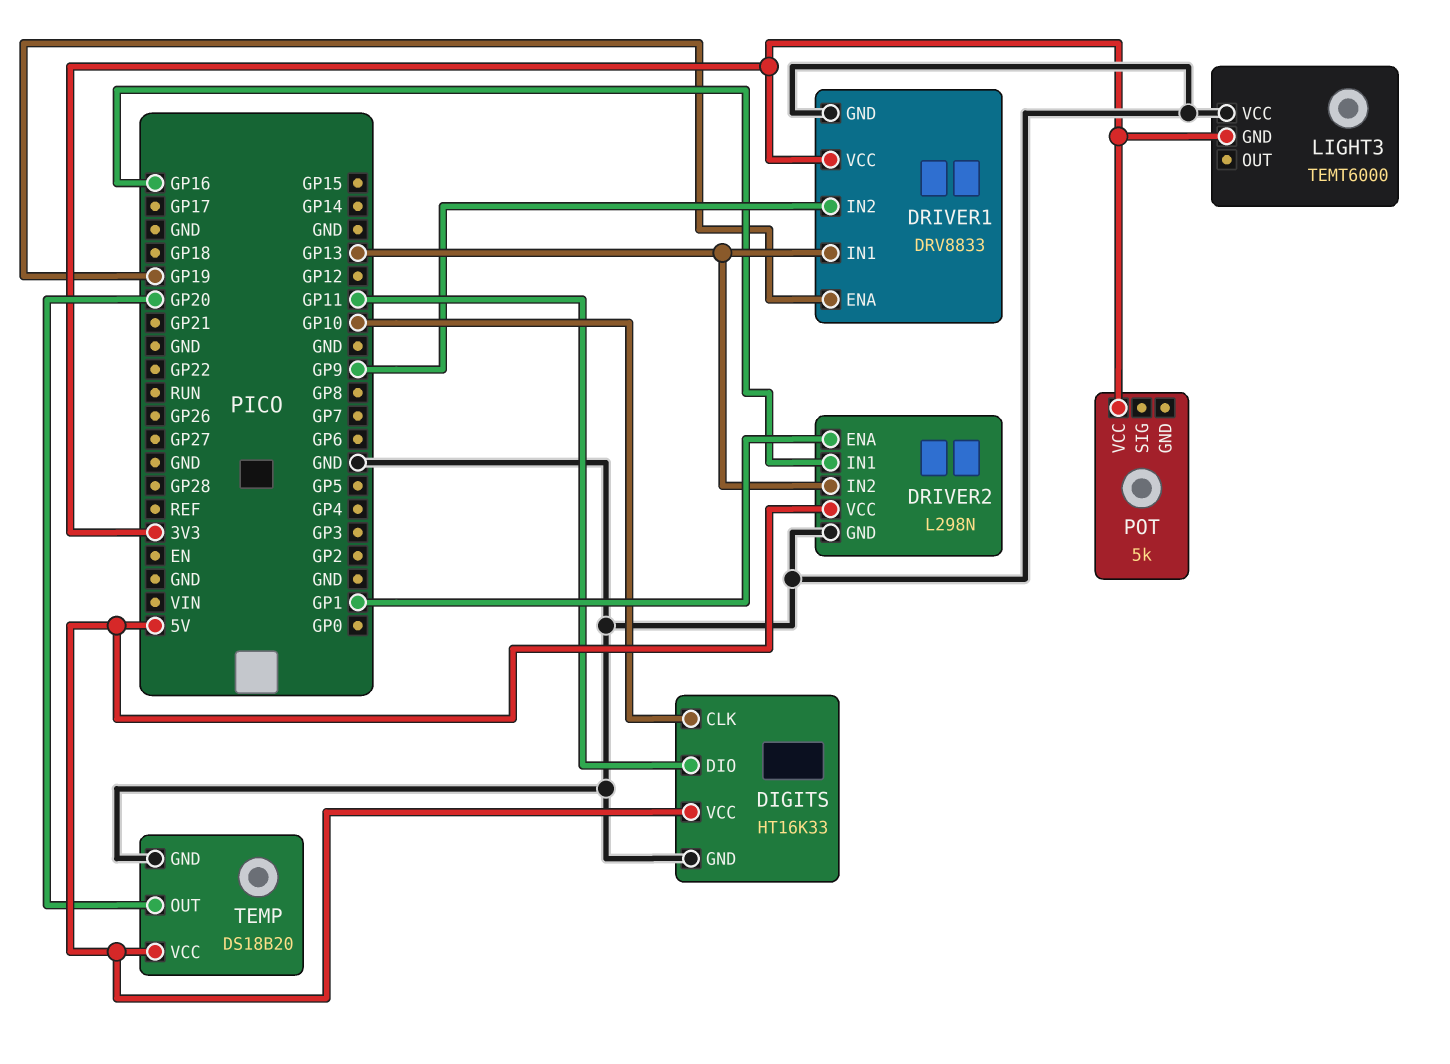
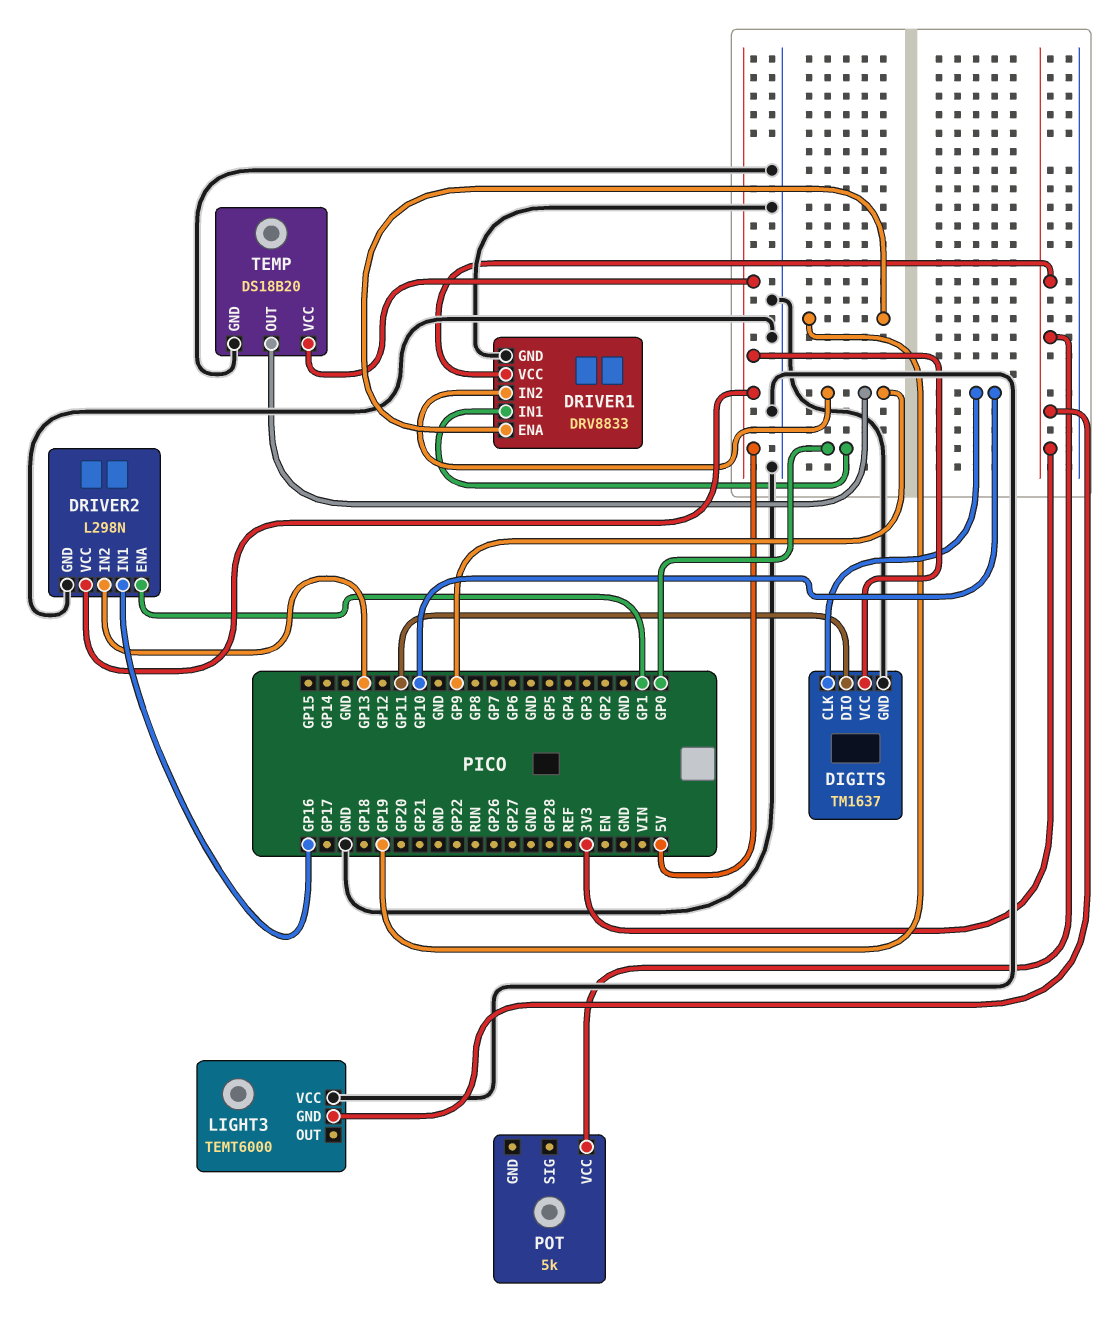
DIGITS: HT16K33 -> TM1637
DRIVER1 pin IN1: GP13 -> GP0
TEMP pin OUT: GP20 -> GP9

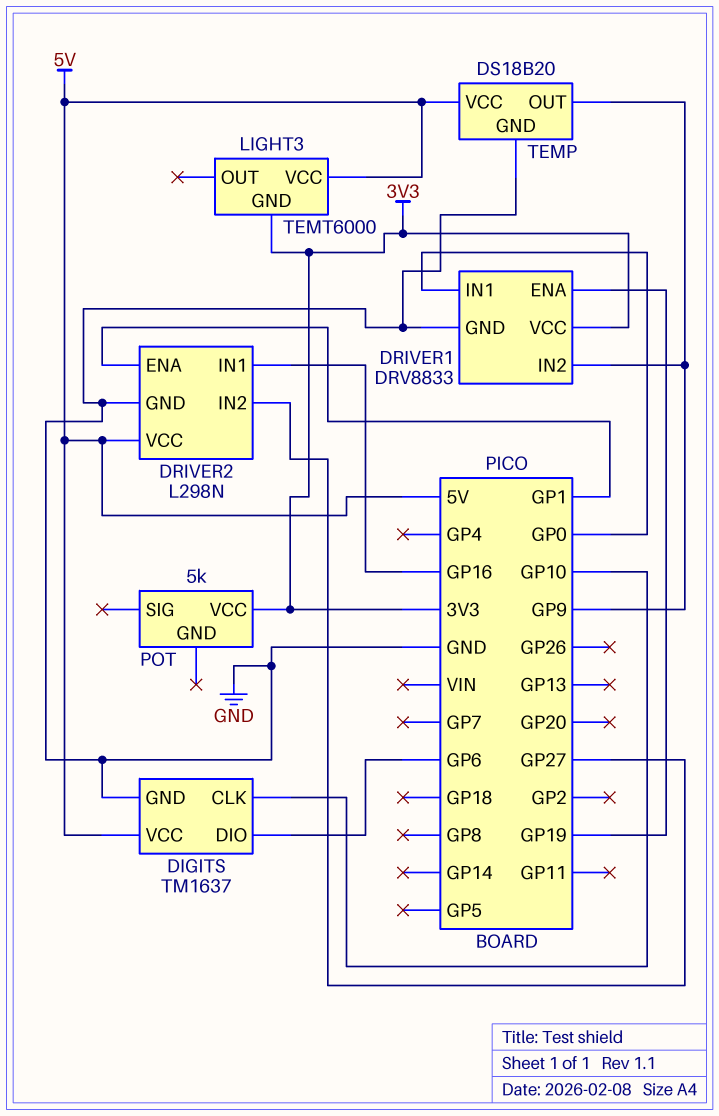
DIGITS pin DIO: GP11 -> GP6
DRIVER2 pin IN2: GP13 -> GP27
LIGHT3 pin VCC: GND -> 5V

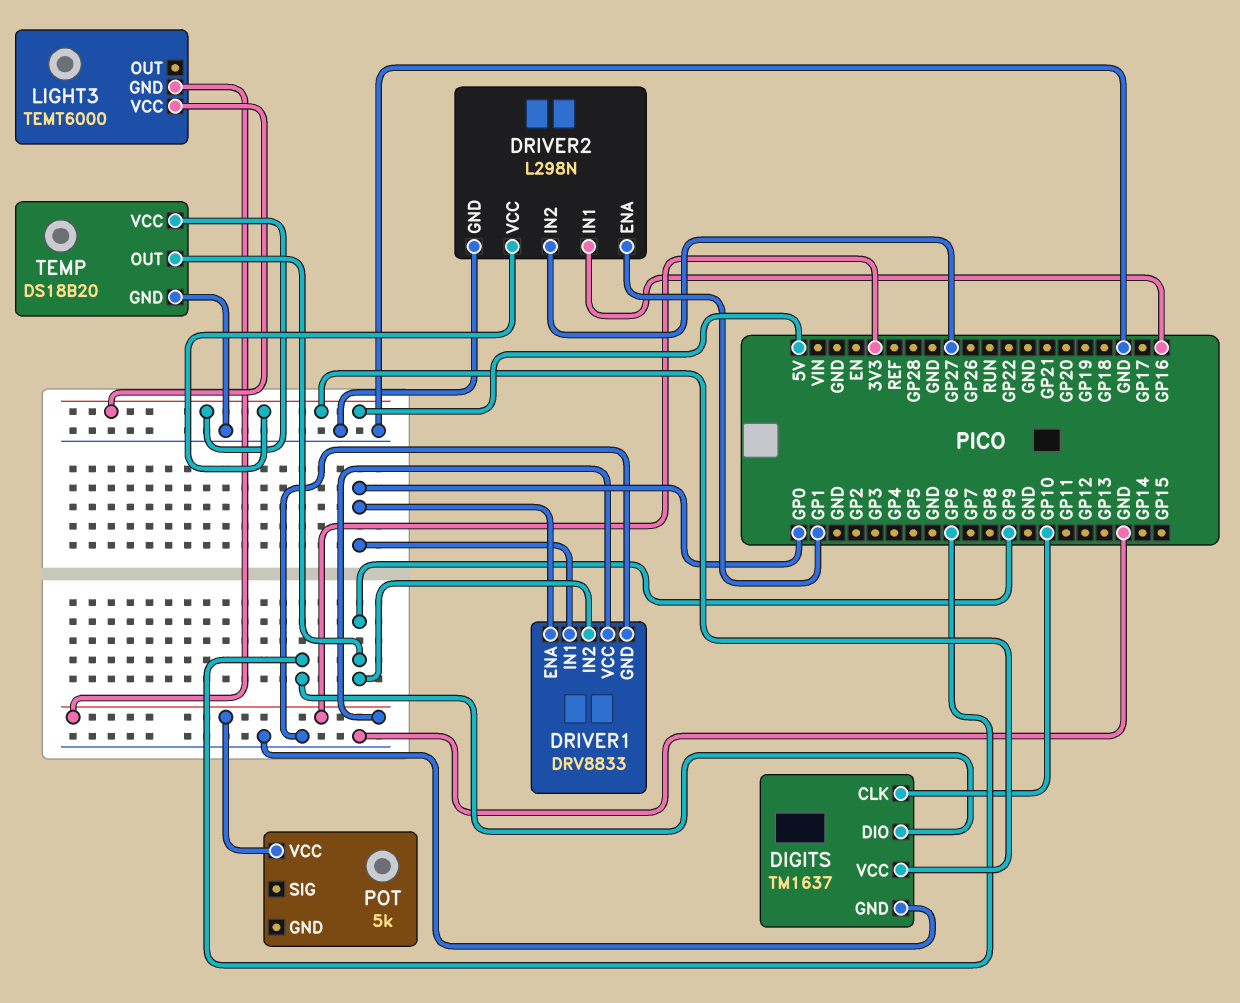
DRIVER1 pin ENA: GP19 -> GP0

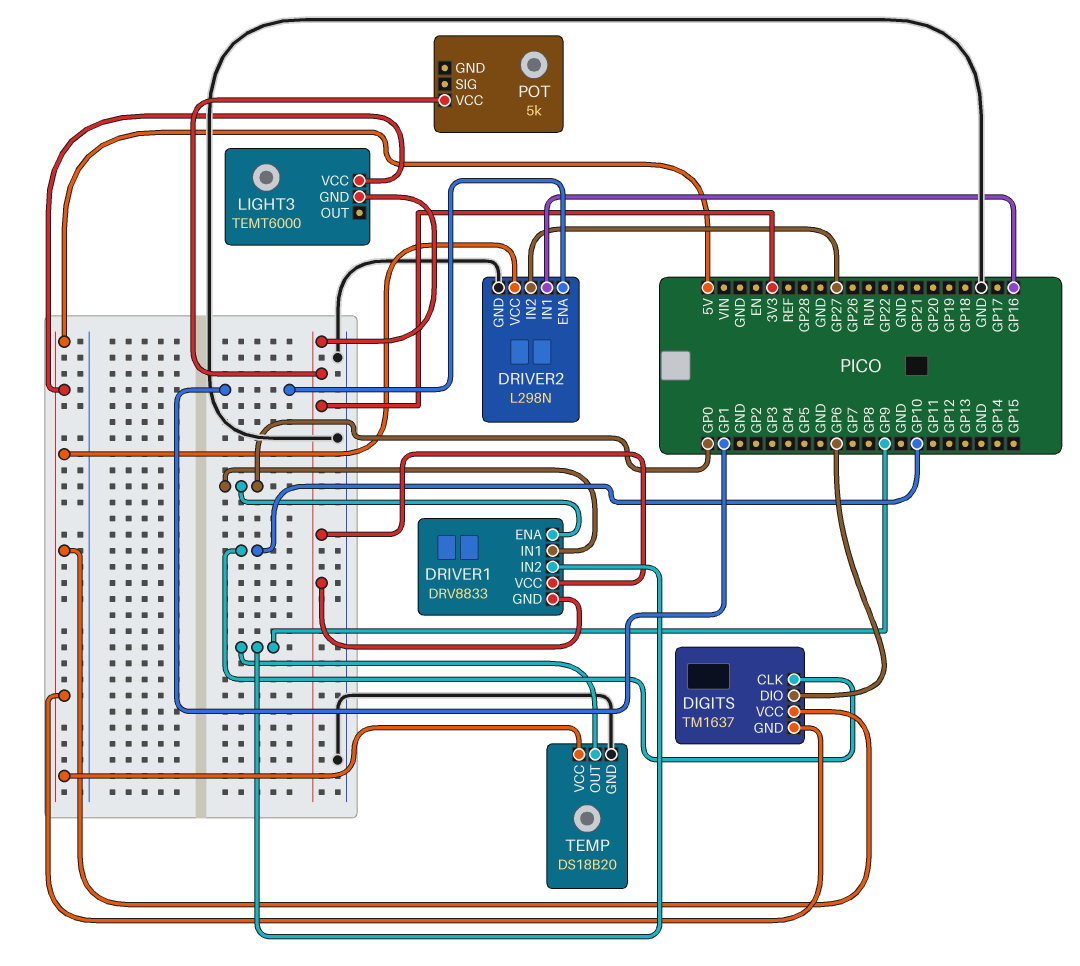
DIGITS pin GND: GND -> 5V
DRIVER1 pin GND: GND -> 3V3

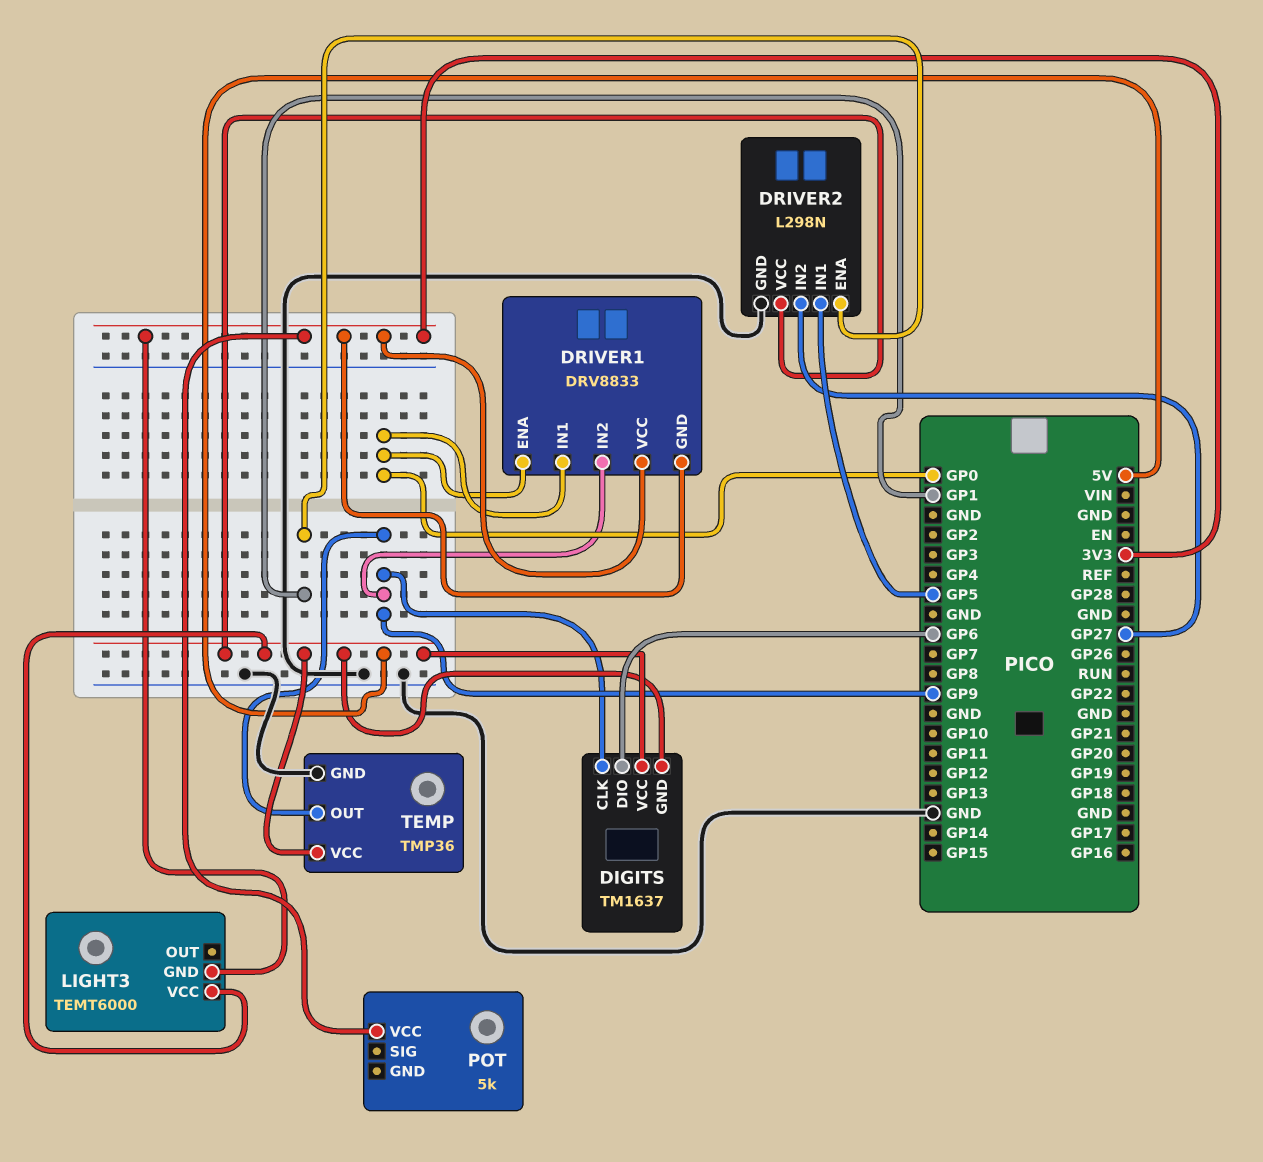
DIGITS pin CLK: GP10 -> GP9
DRIVER2 pin IN1: GP16 -> GP5
TEMP: DS18B20 -> TMP36

